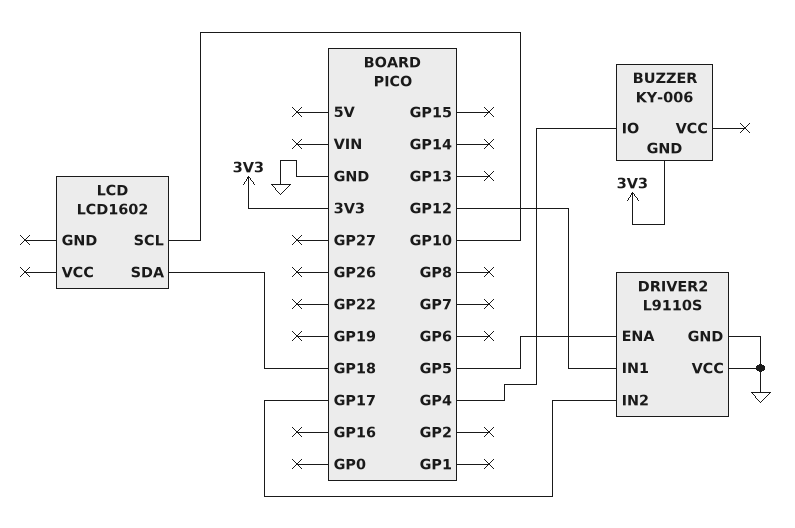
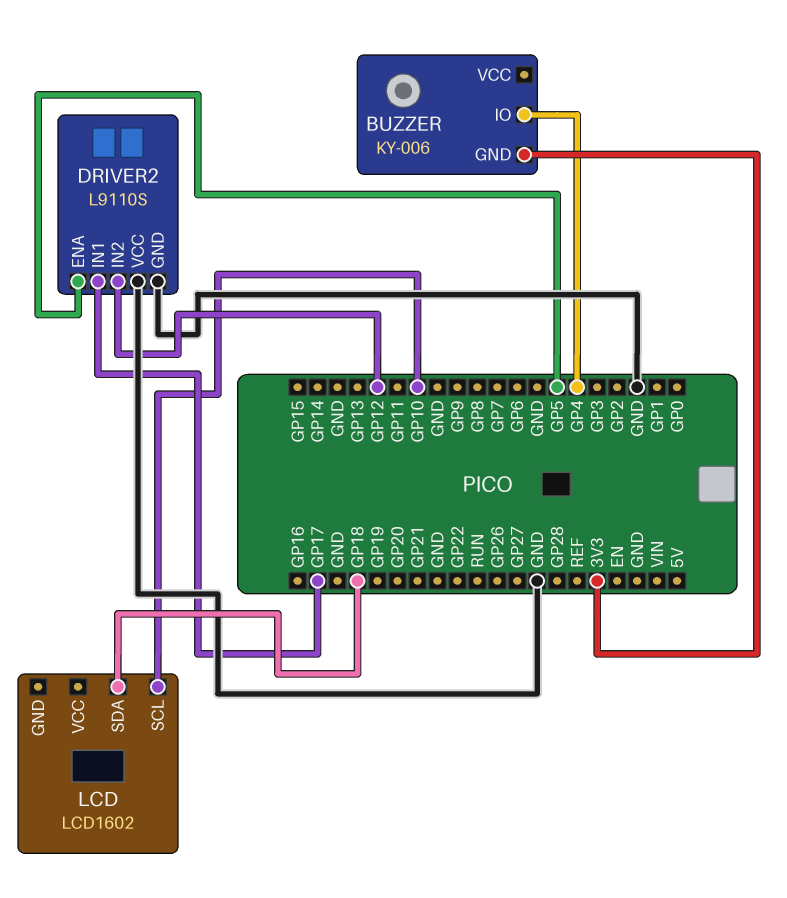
DRIVER2 pin IN1: GP12 -> GP17
DRIVER2 pin IN2: GP17 -> GP12

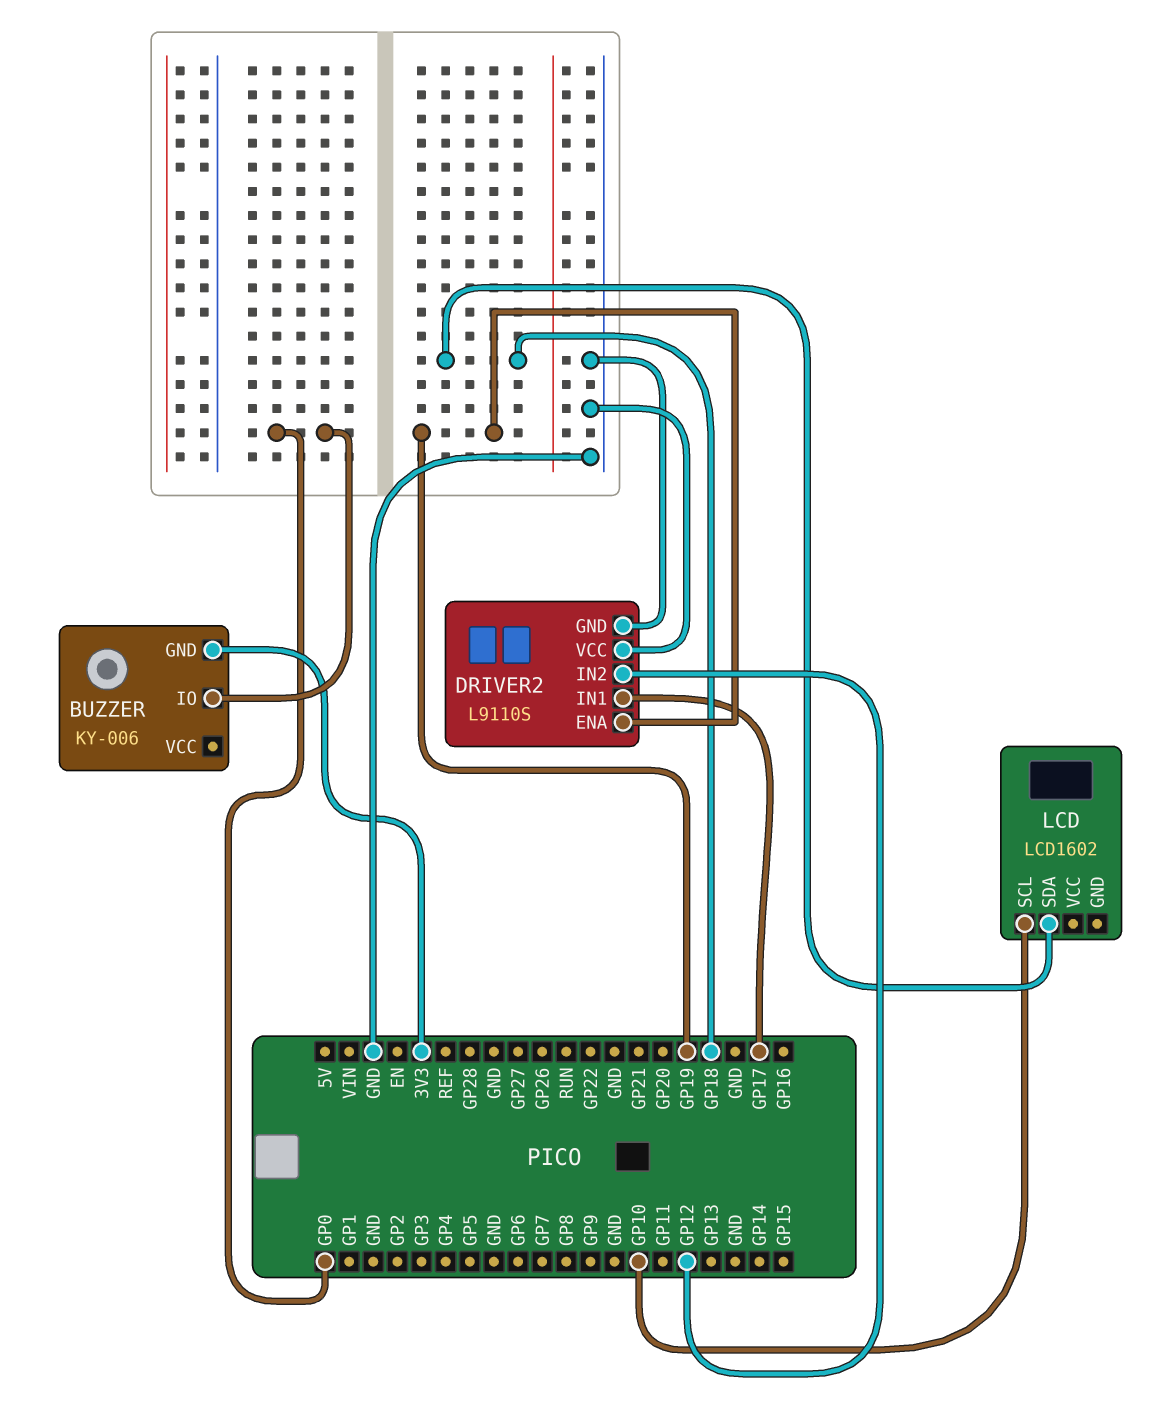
BUZZER pin IO: GP4 -> GP0
DRIVER2 pin ENA: GP5 -> GP19

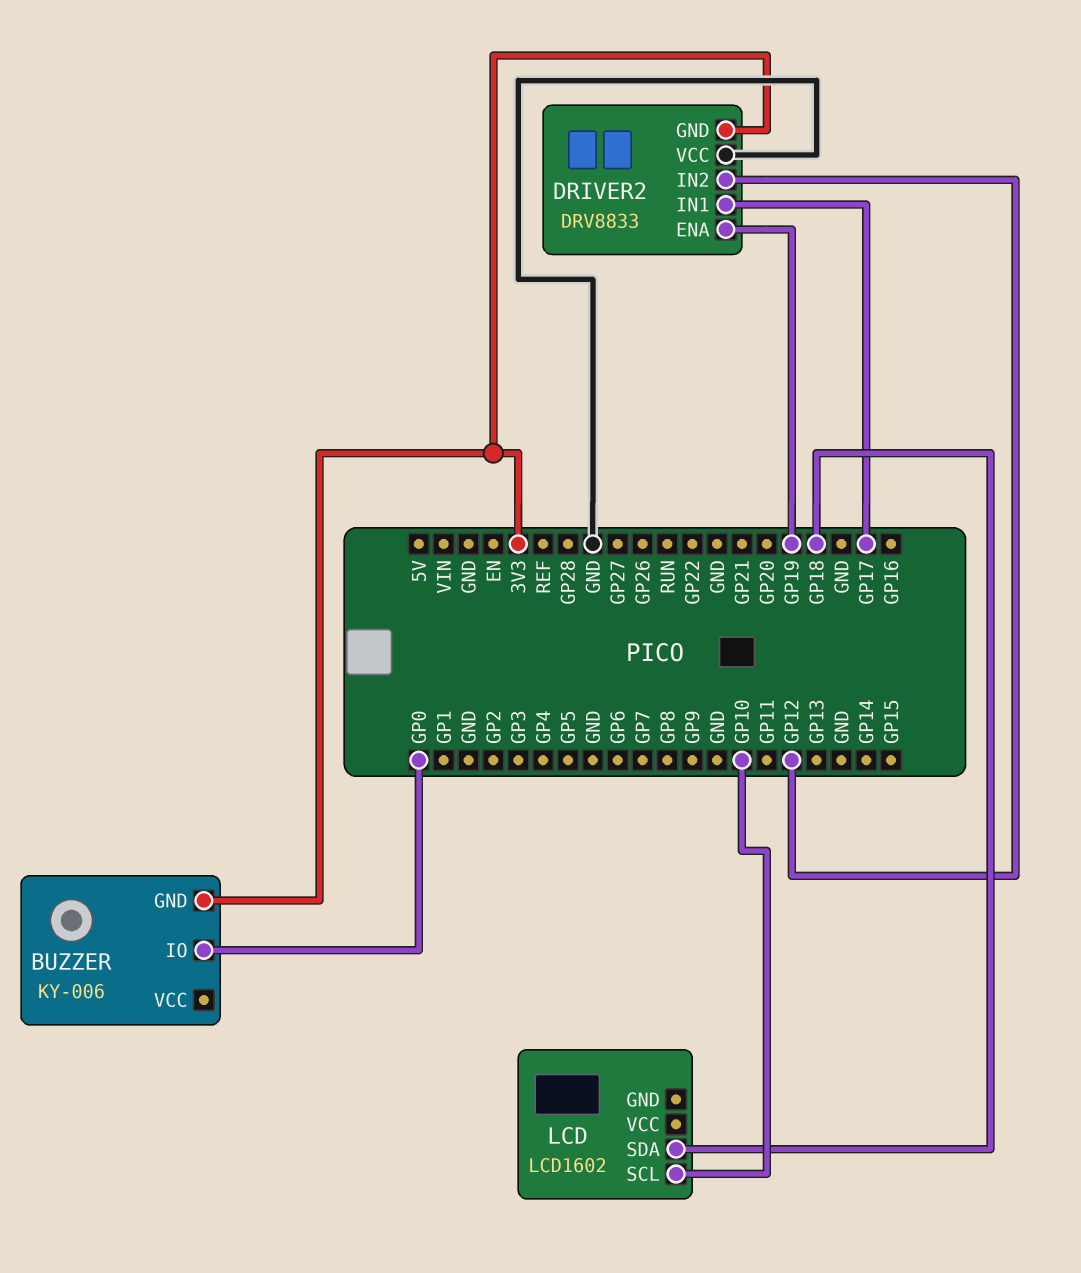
DRIVER2: L9110S -> DRV8833
DRIVER2 pin GND: GND -> 3V3

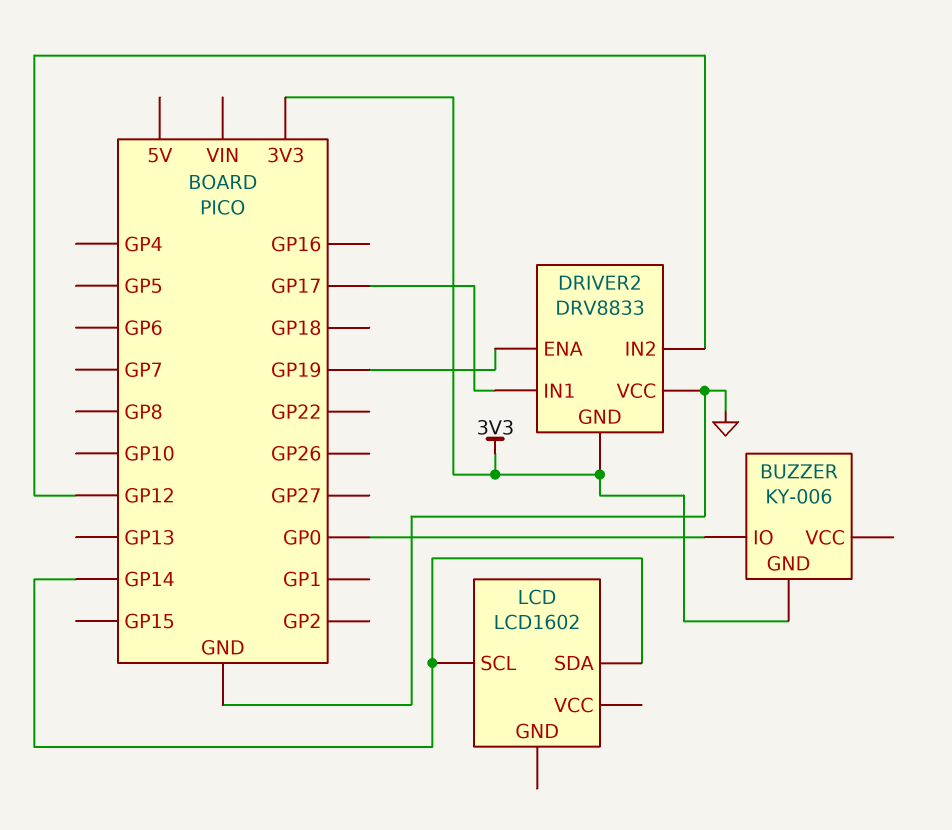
LCD pin SCL: GP10 -> GP14
LCD pin SDA: GP18 -> GP14

